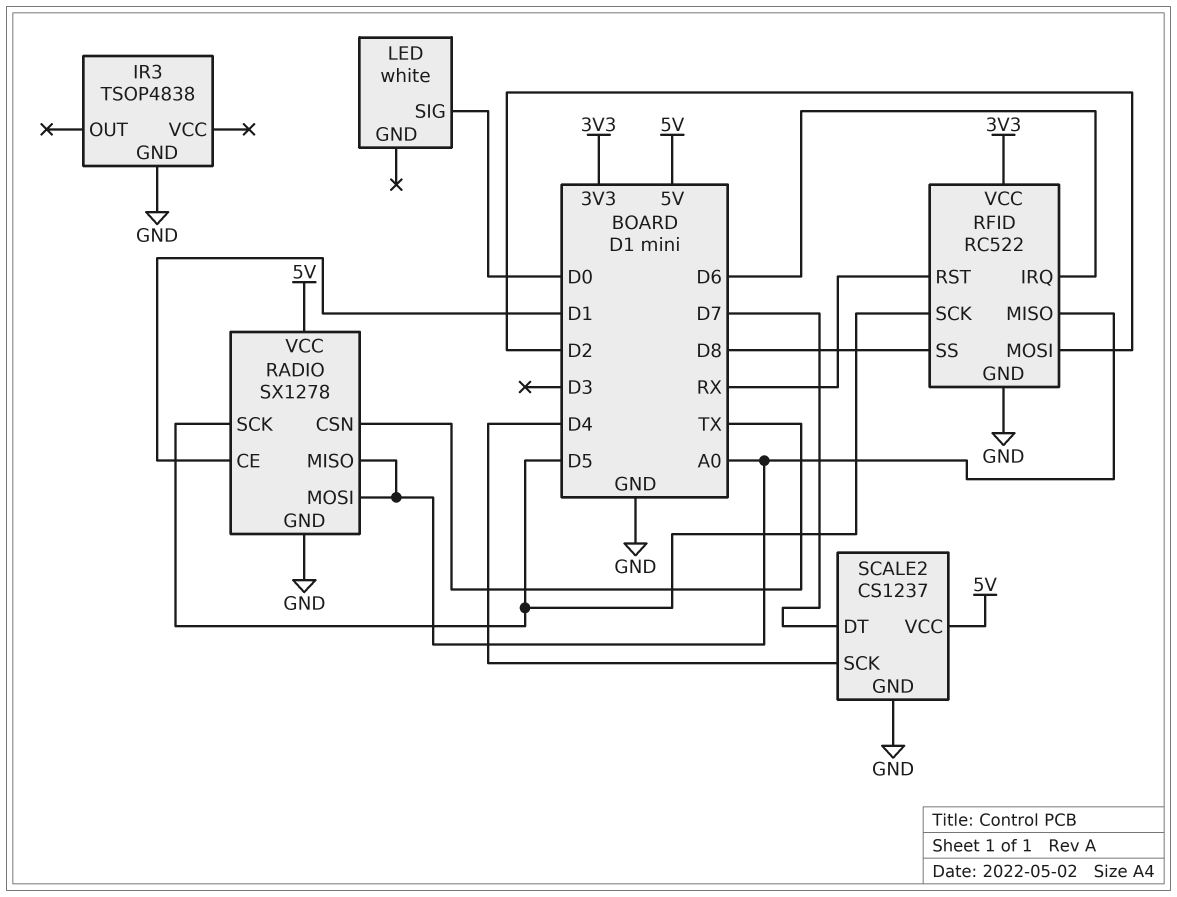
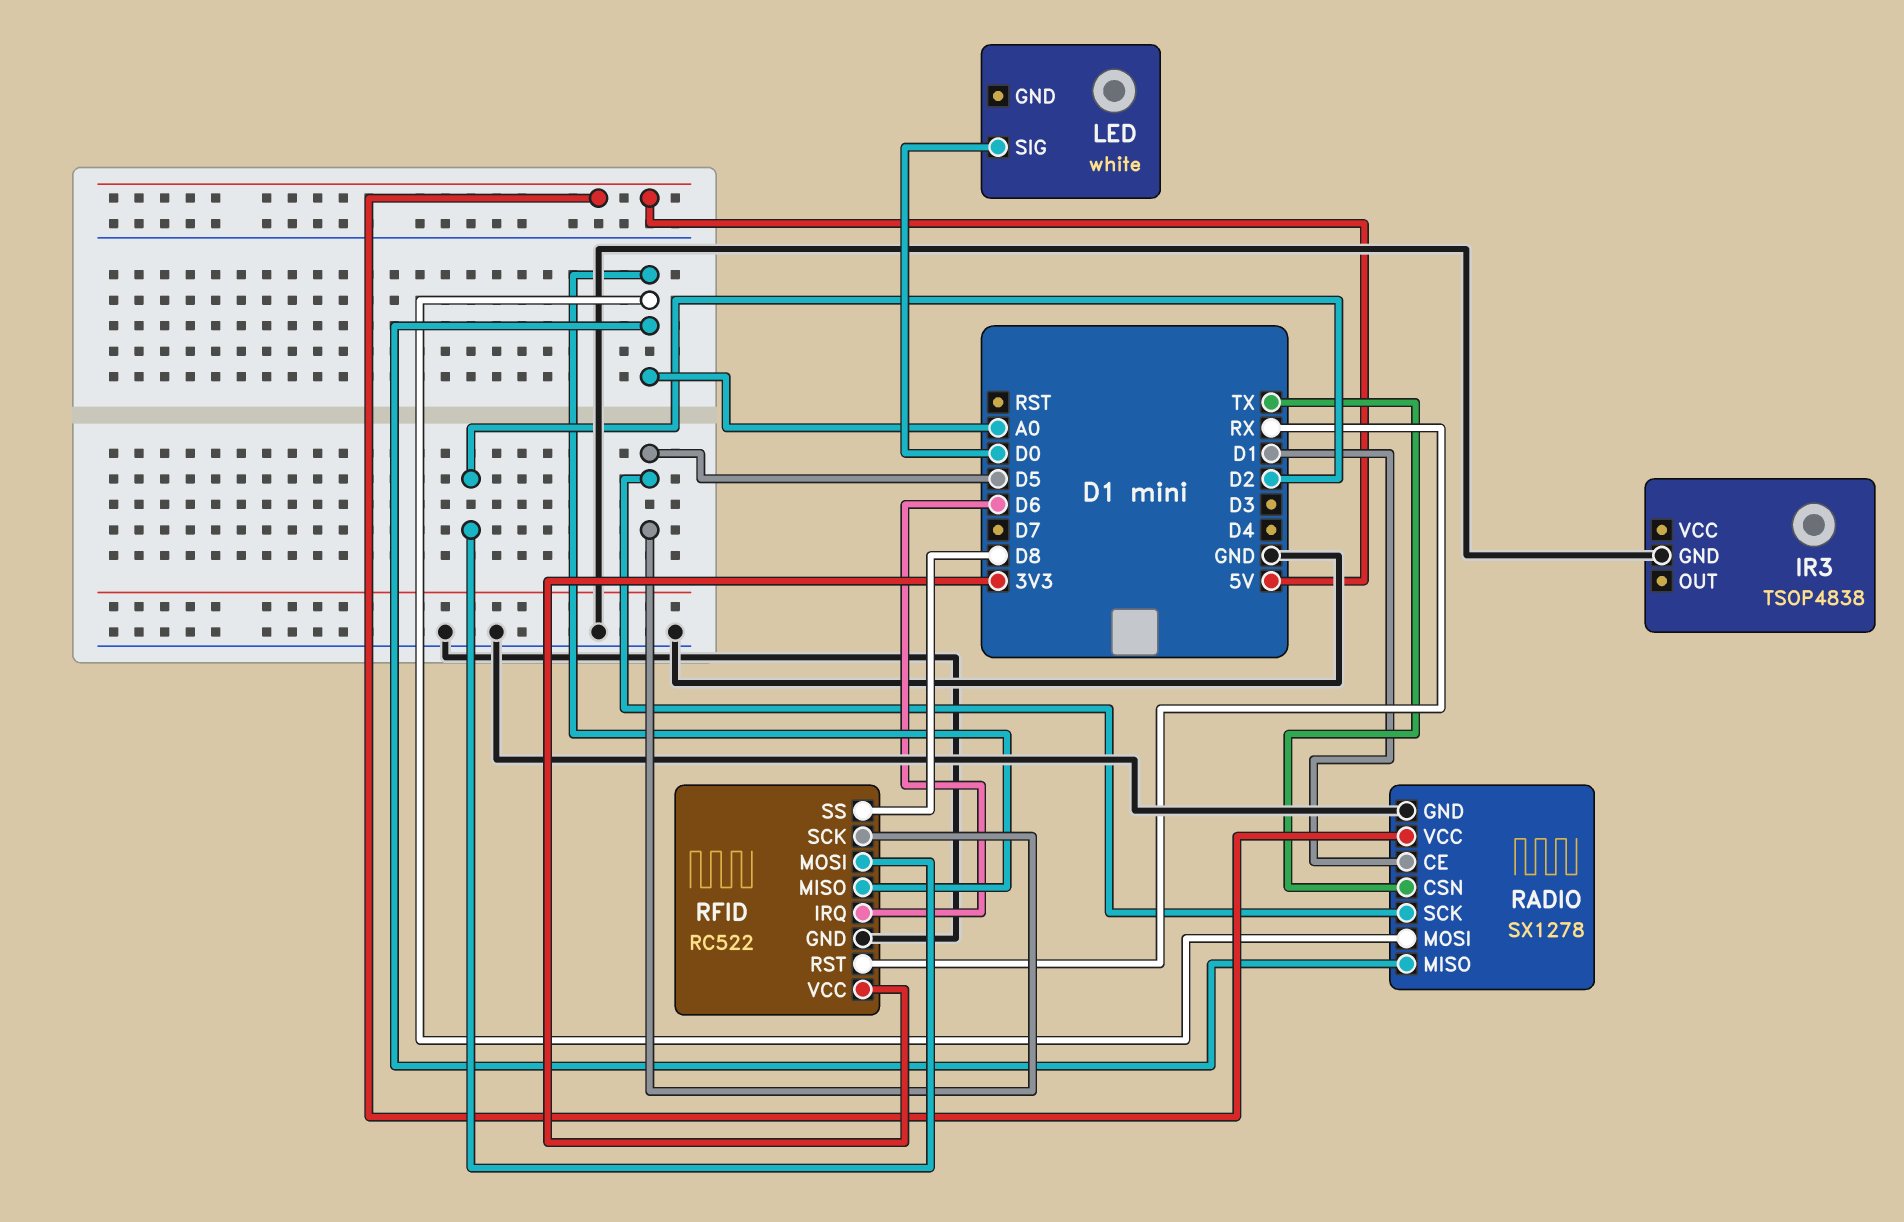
SCALE2: CS1237 -> none
SCALE2 pin DT: D7 -> none
SCALE2 pin GND: GND -> none
SCALE2 pin SCK: D4 -> none
SCALE2 pin VCC: 5V -> none

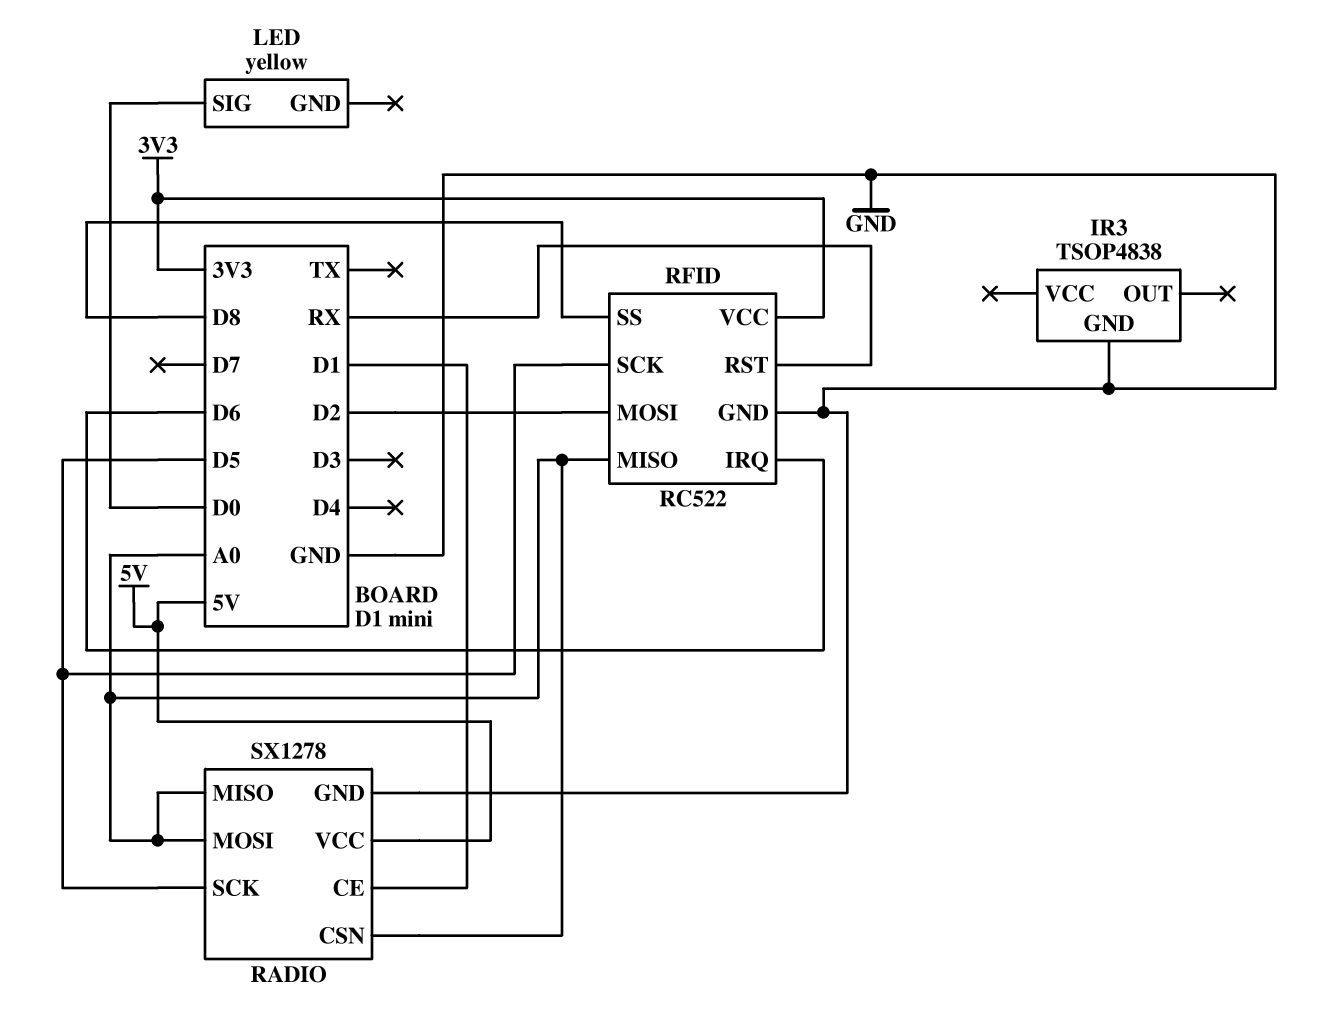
LED: white -> yellow
RADIO pin CSN: TX -> A0

